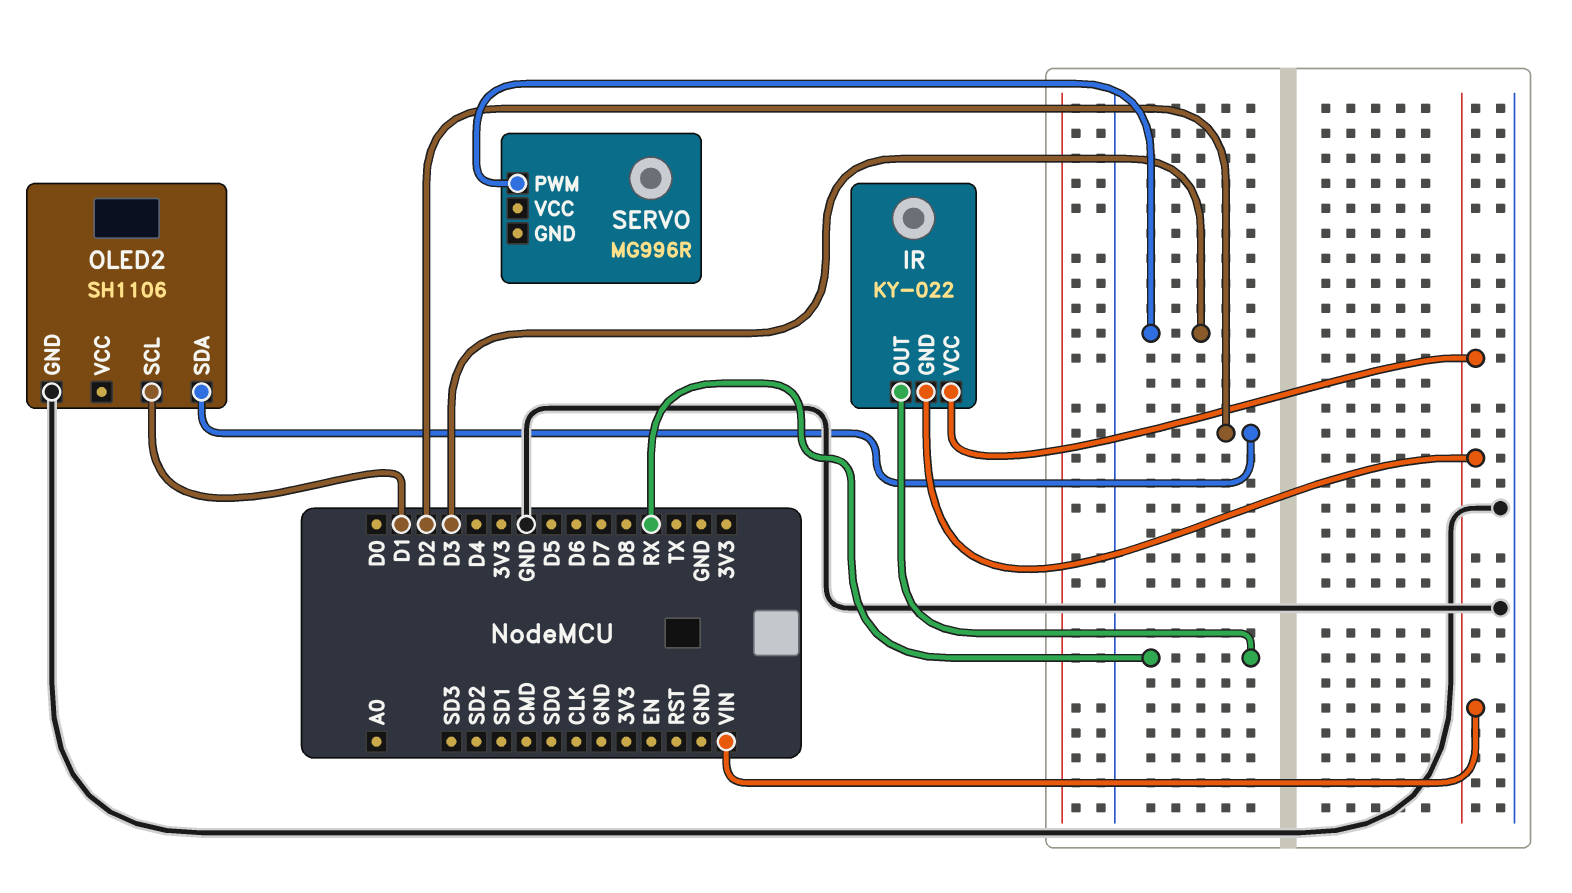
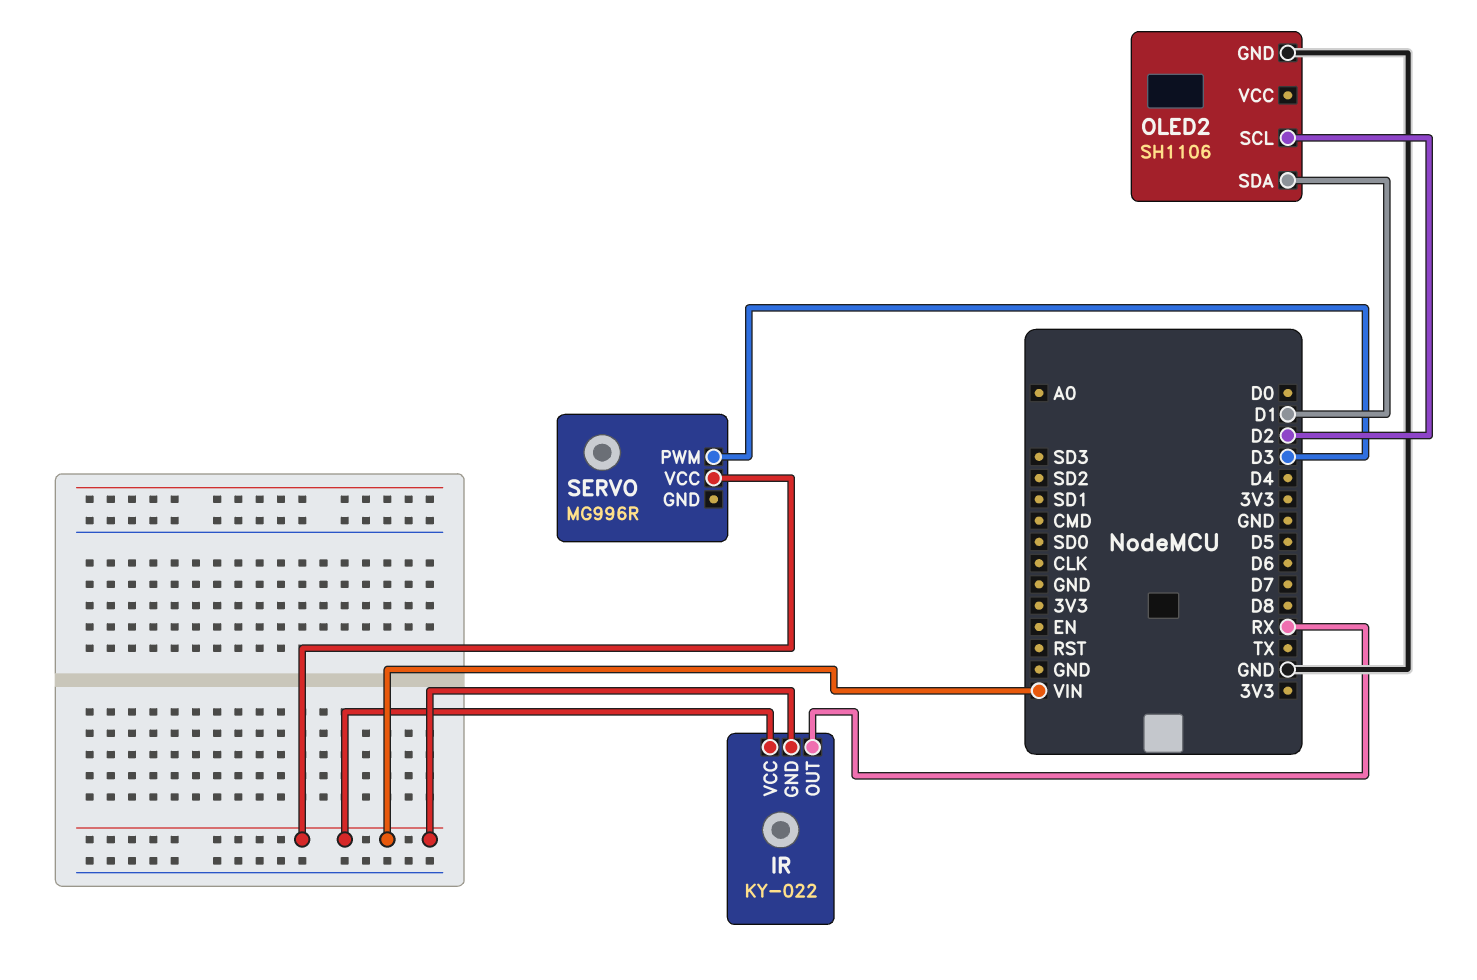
OLED2 pin SCL: D1 -> D2
OLED2 pin SDA: D2 -> D1
SERVO pin VCC: none -> VIN

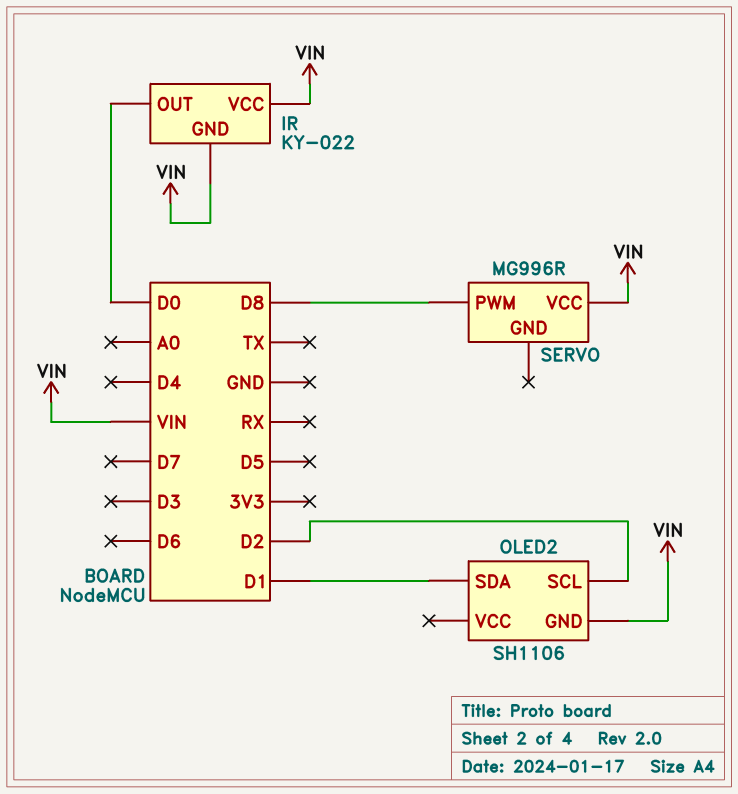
IR pin OUT: RX -> D0
OLED2 pin GND: GND -> VIN
SERVO pin PWM: D3 -> D8

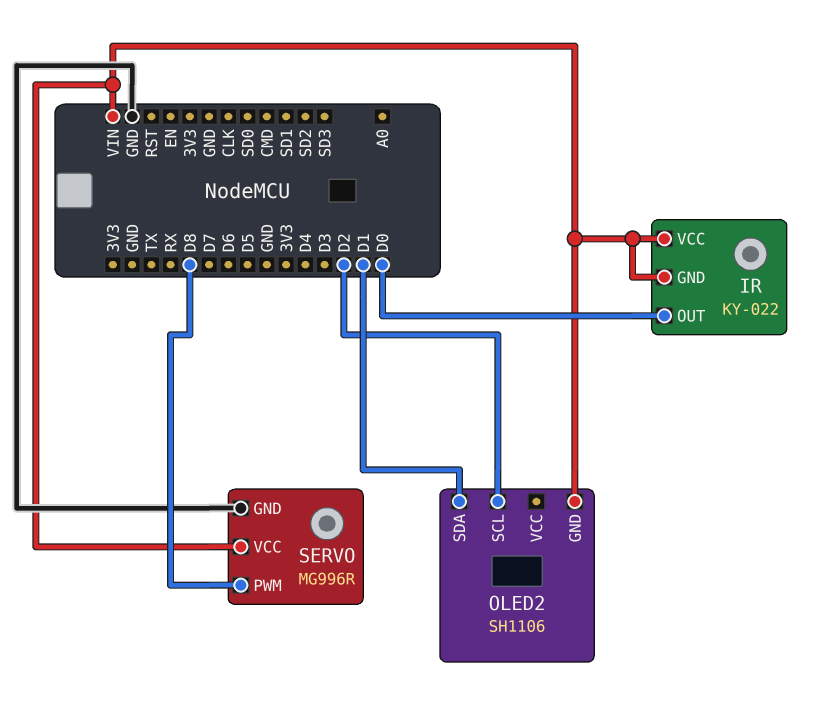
SERVO pin GND: none -> GND

